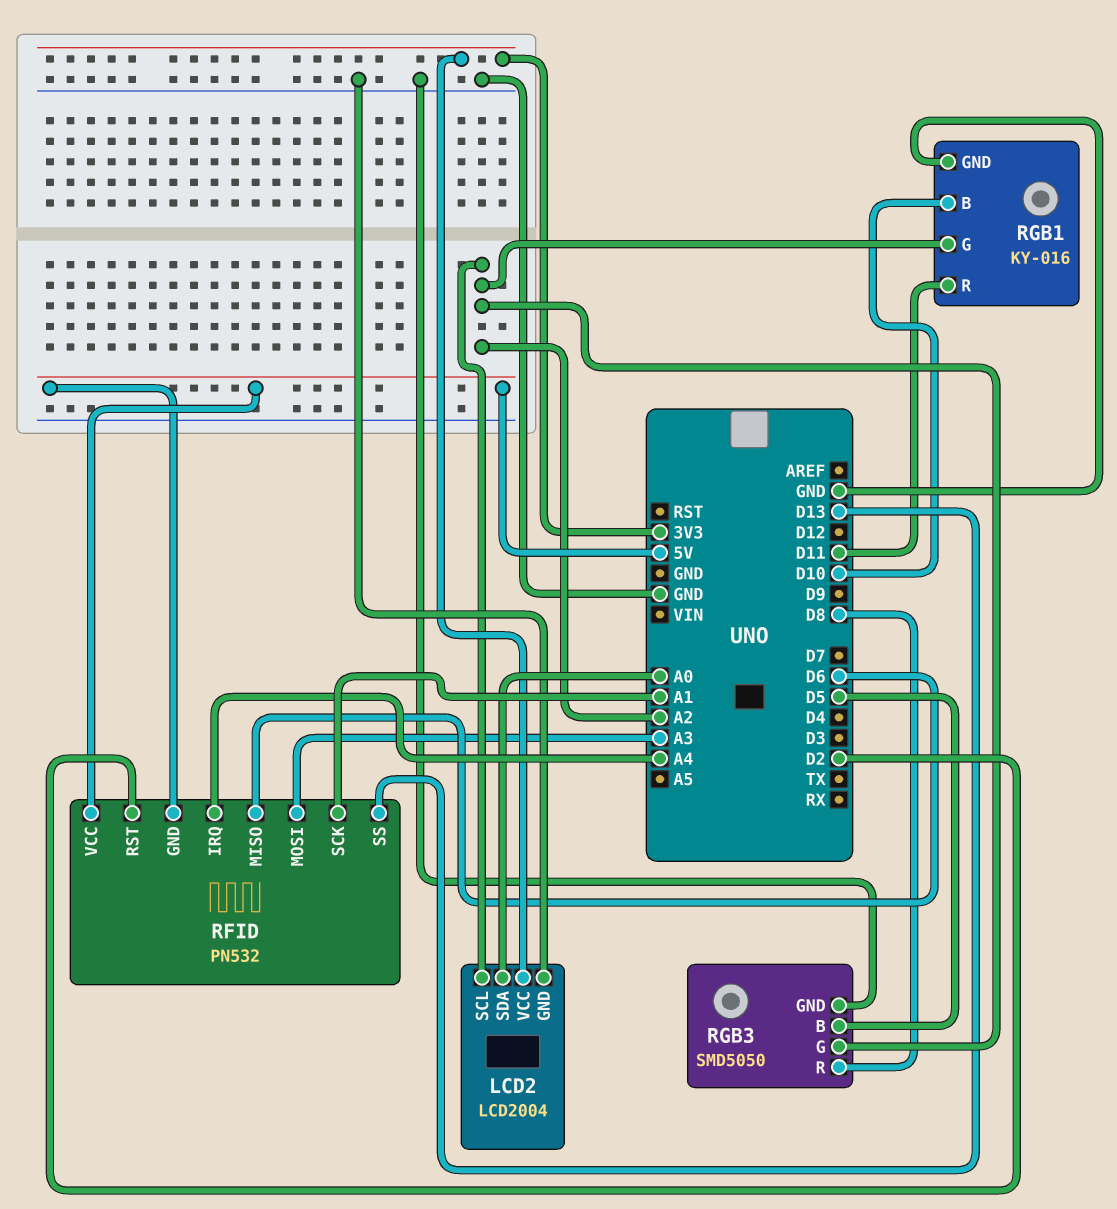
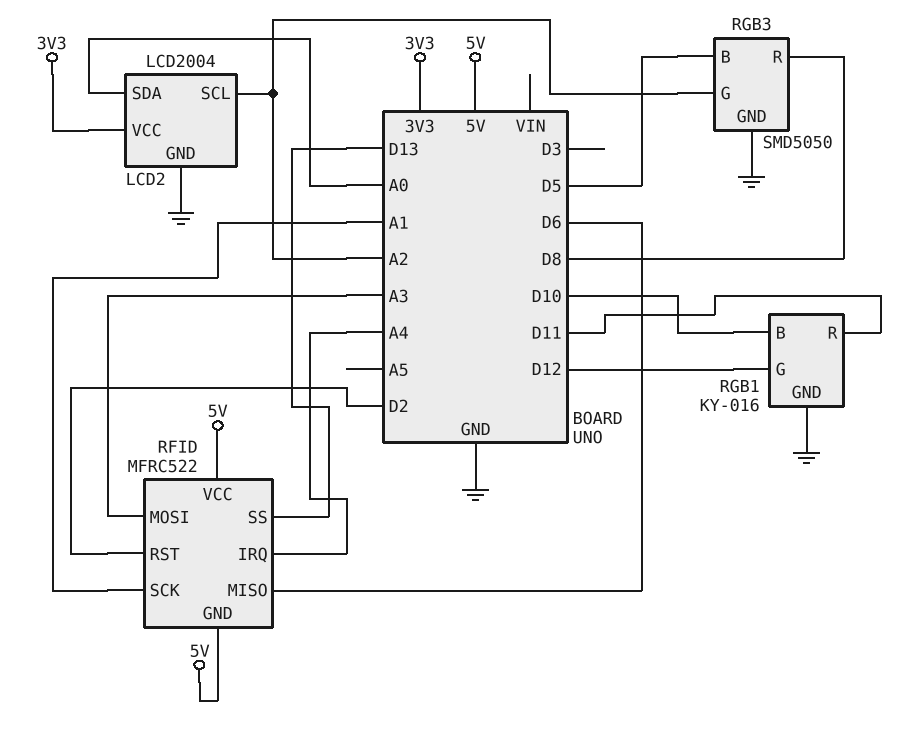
RFID: PN532 -> MFRC522
RGB1 pin G: A2 -> D12

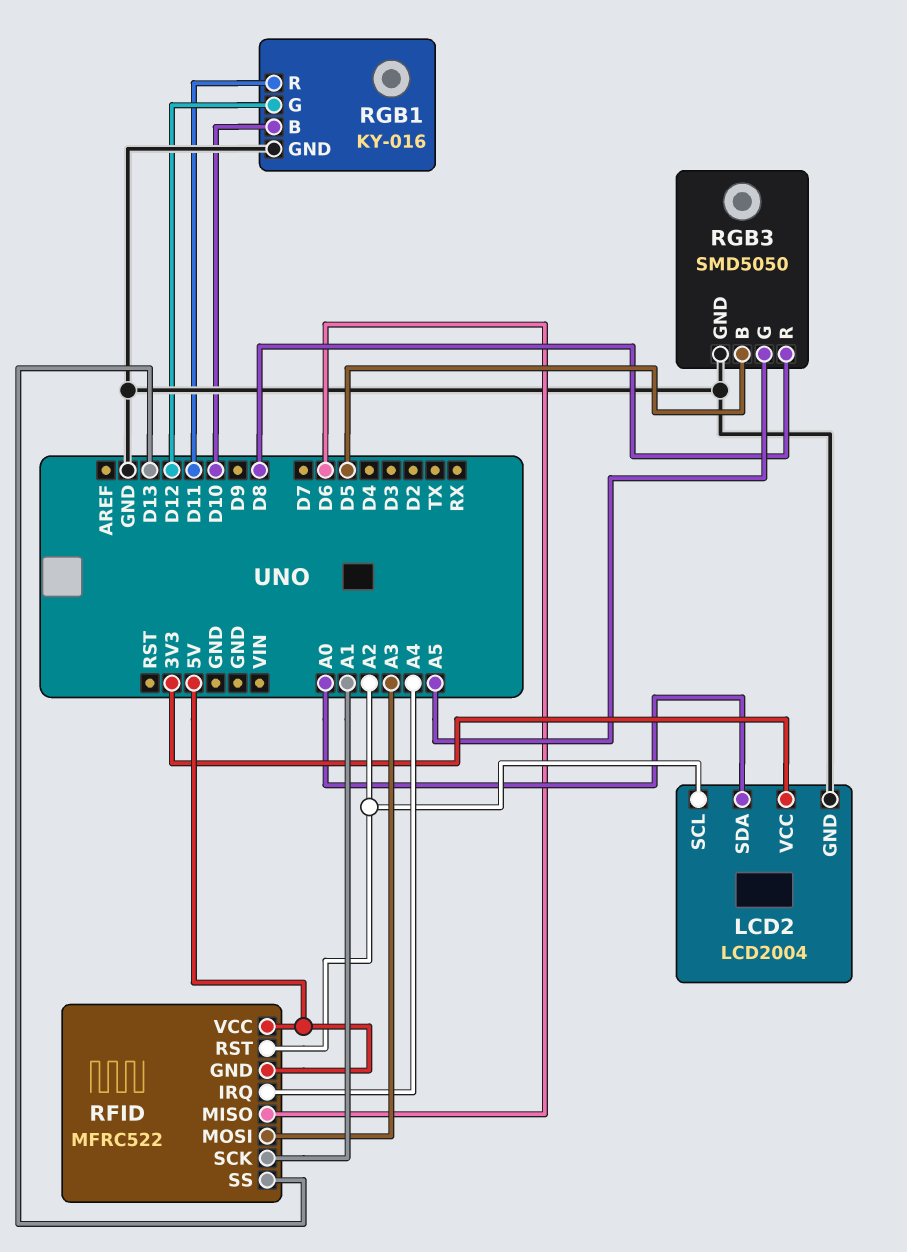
RFID pin RST: D2 -> A2
RGB3 pin G: A2 -> A5

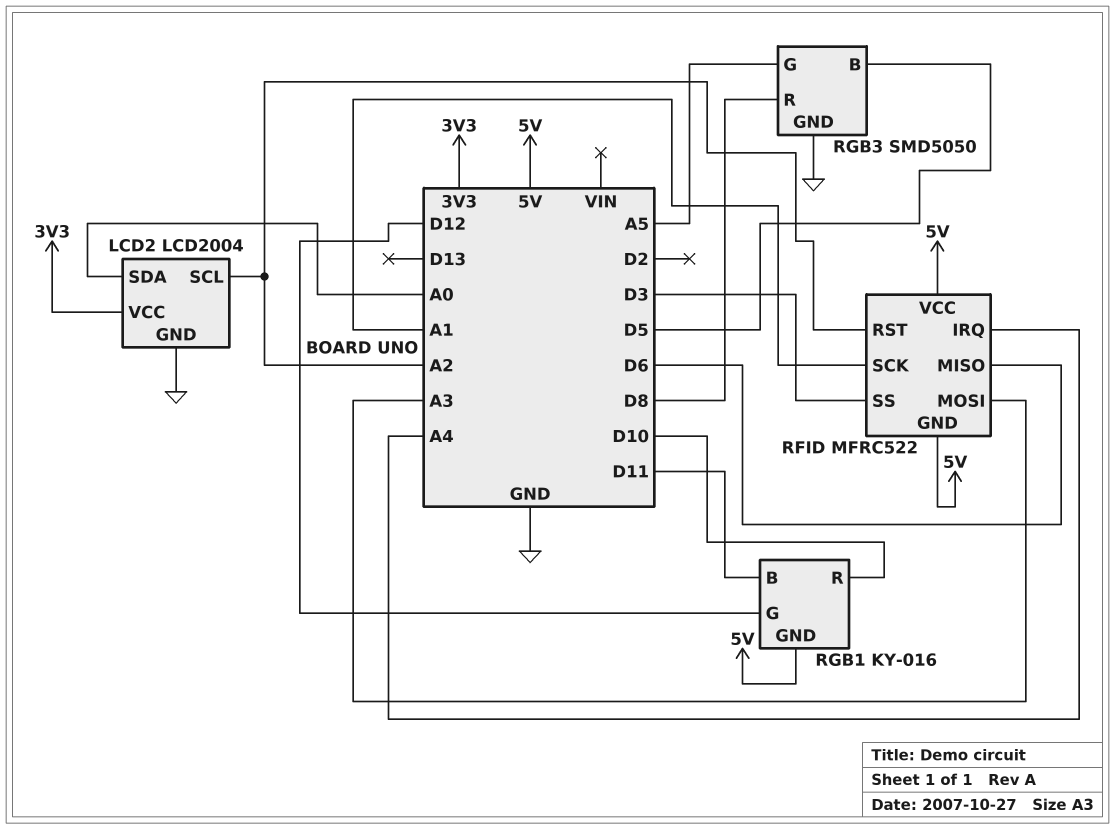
RFID pin SS: D13 -> D3
RGB1 pin B: D10 -> D11
RGB1 pin GND: GND -> 5V
RGB1 pin R: D11 -> D10

